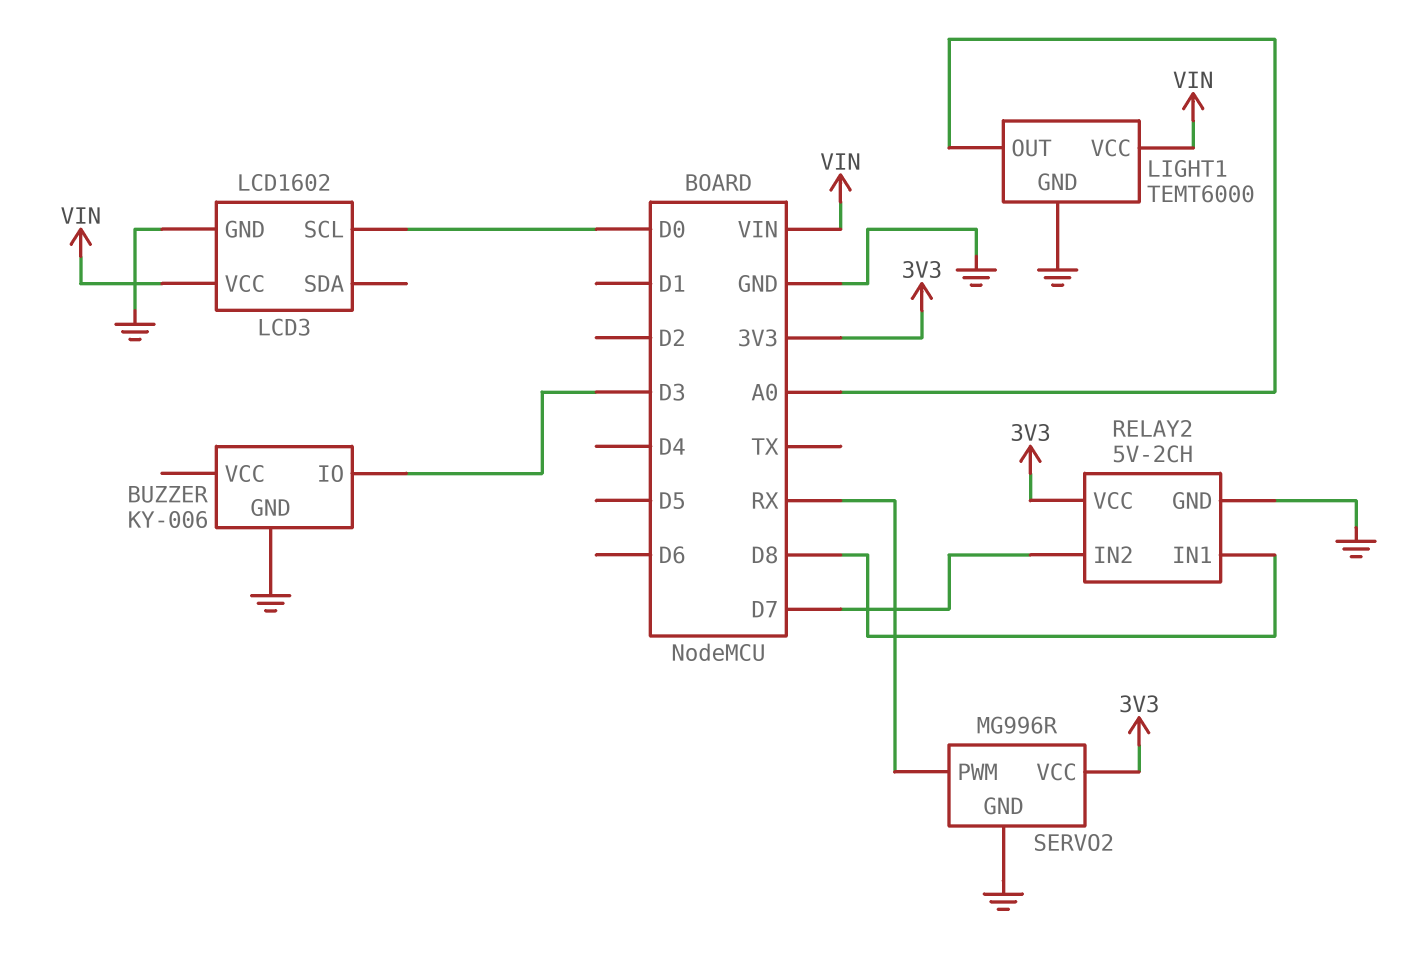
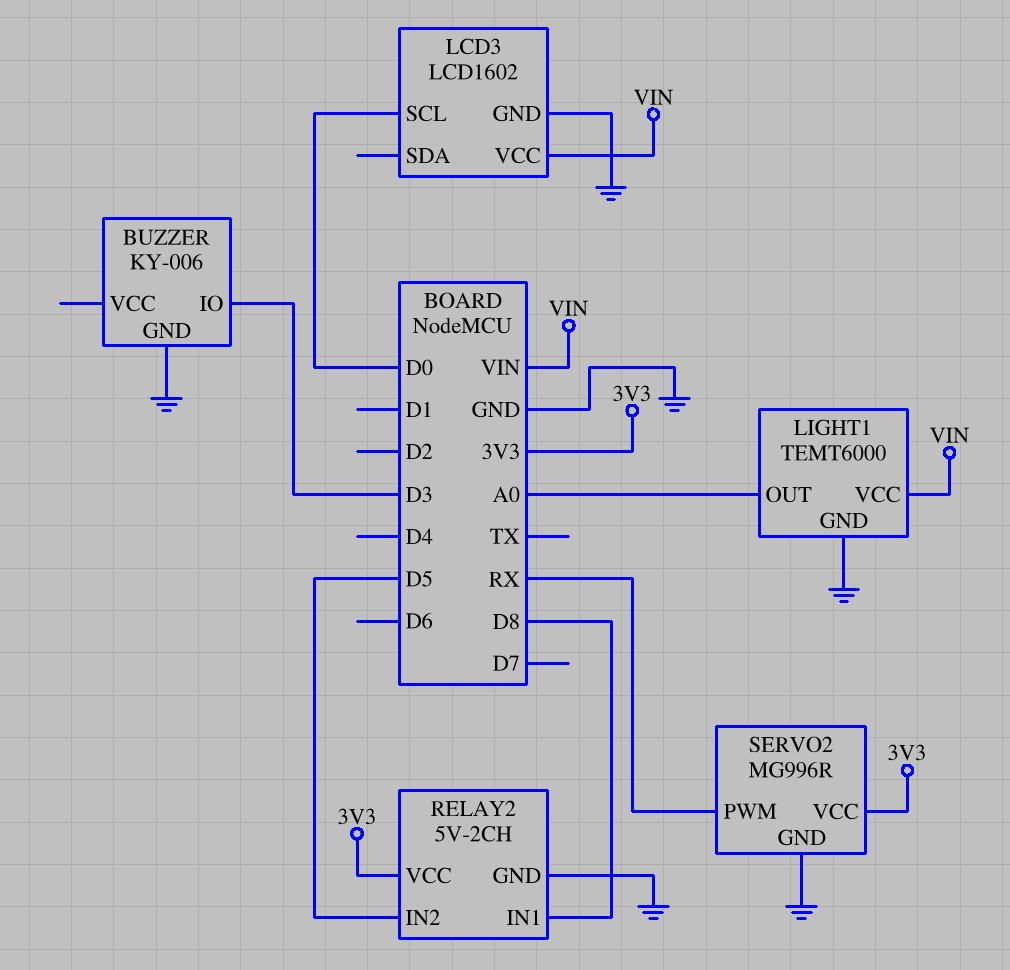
RELAY2 pin IN2: D7 -> D5

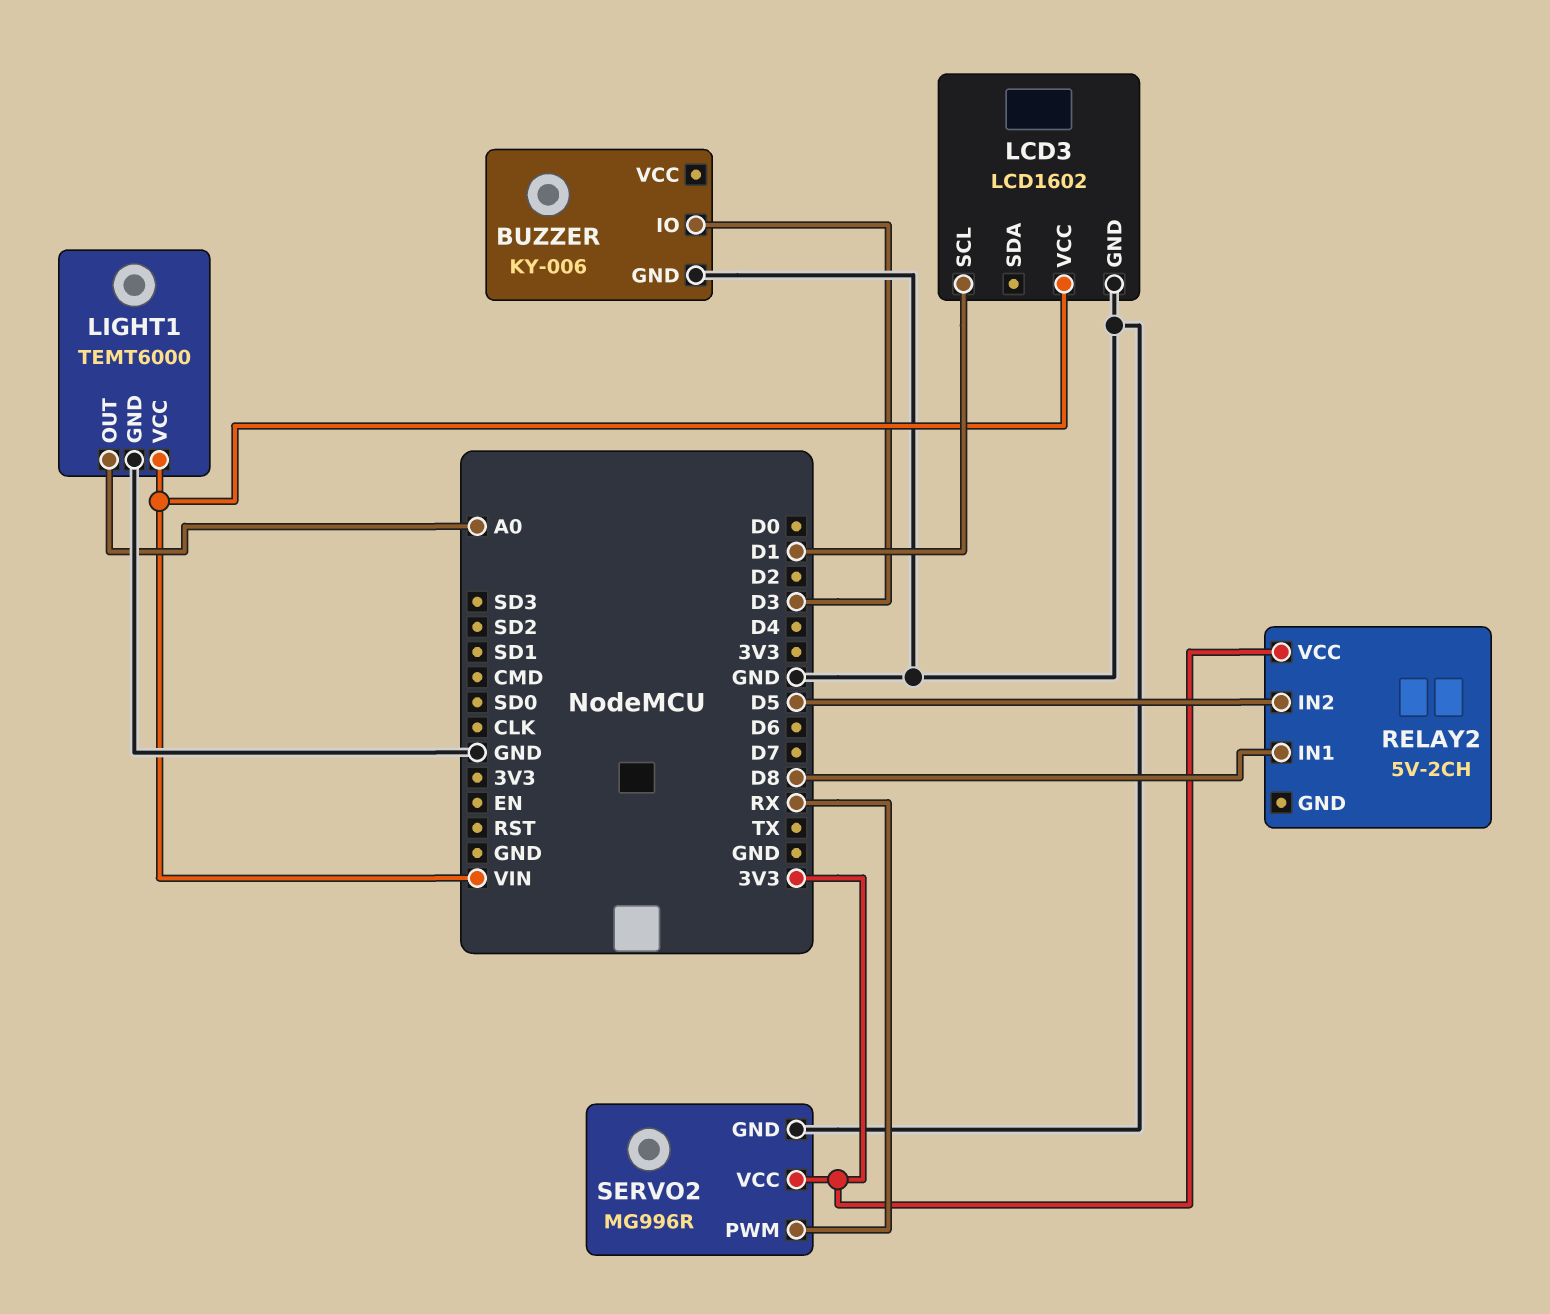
LCD3 pin SCL: D0 -> D1
RELAY2 pin GND: GND -> none

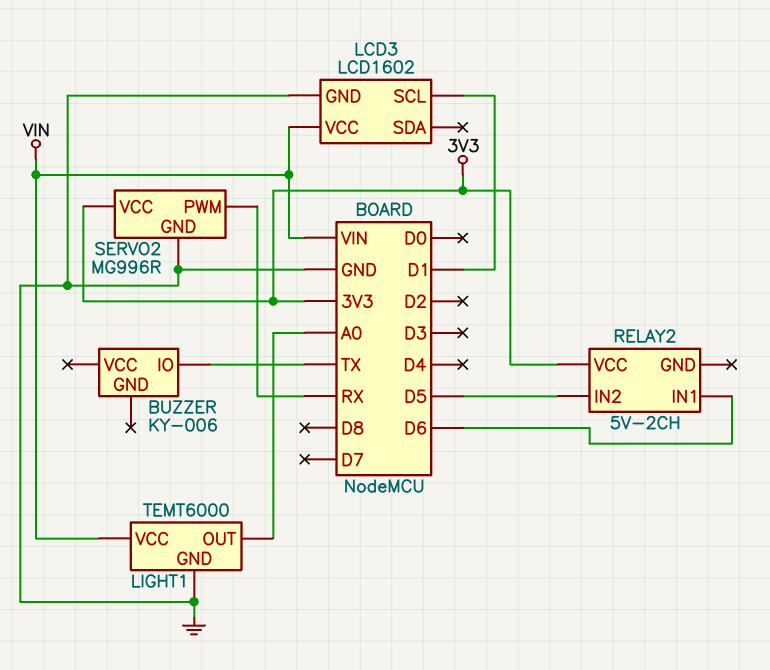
BUZZER pin GND: GND -> none
BUZZER pin IO: D3 -> TX
RELAY2 pin IN1: D8 -> D6

